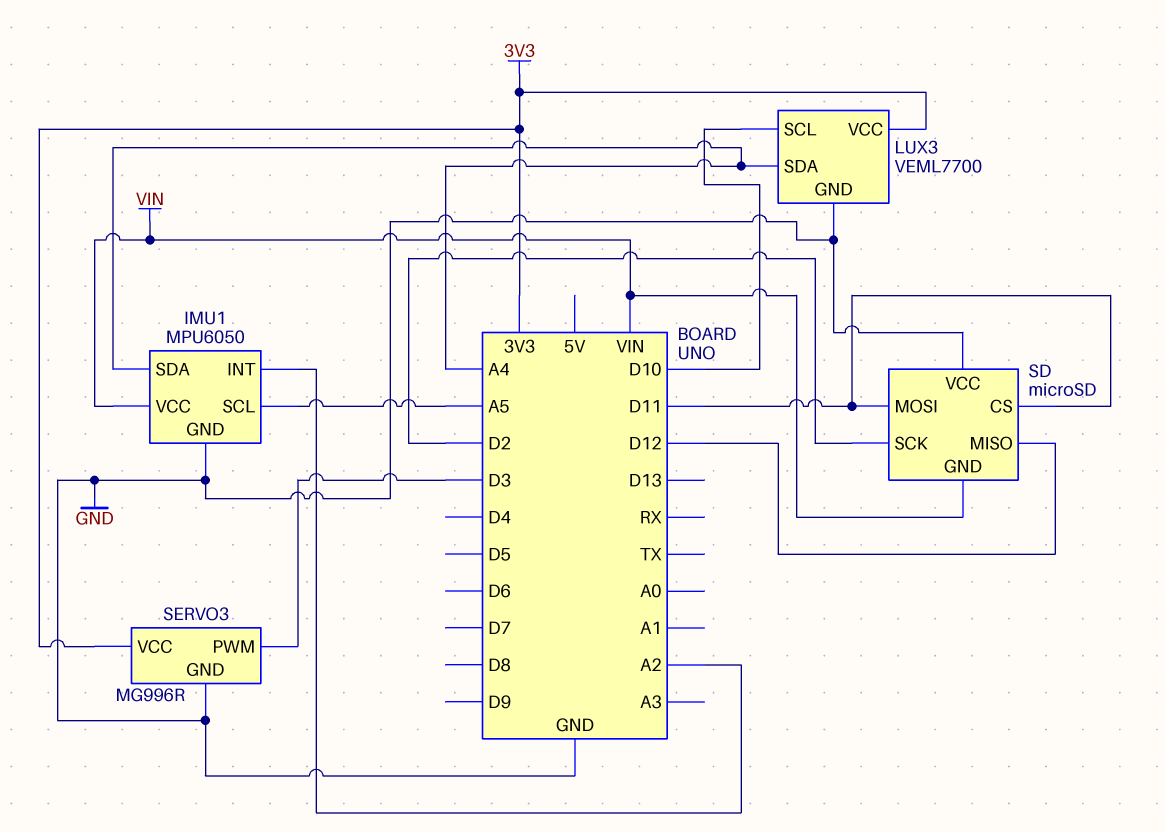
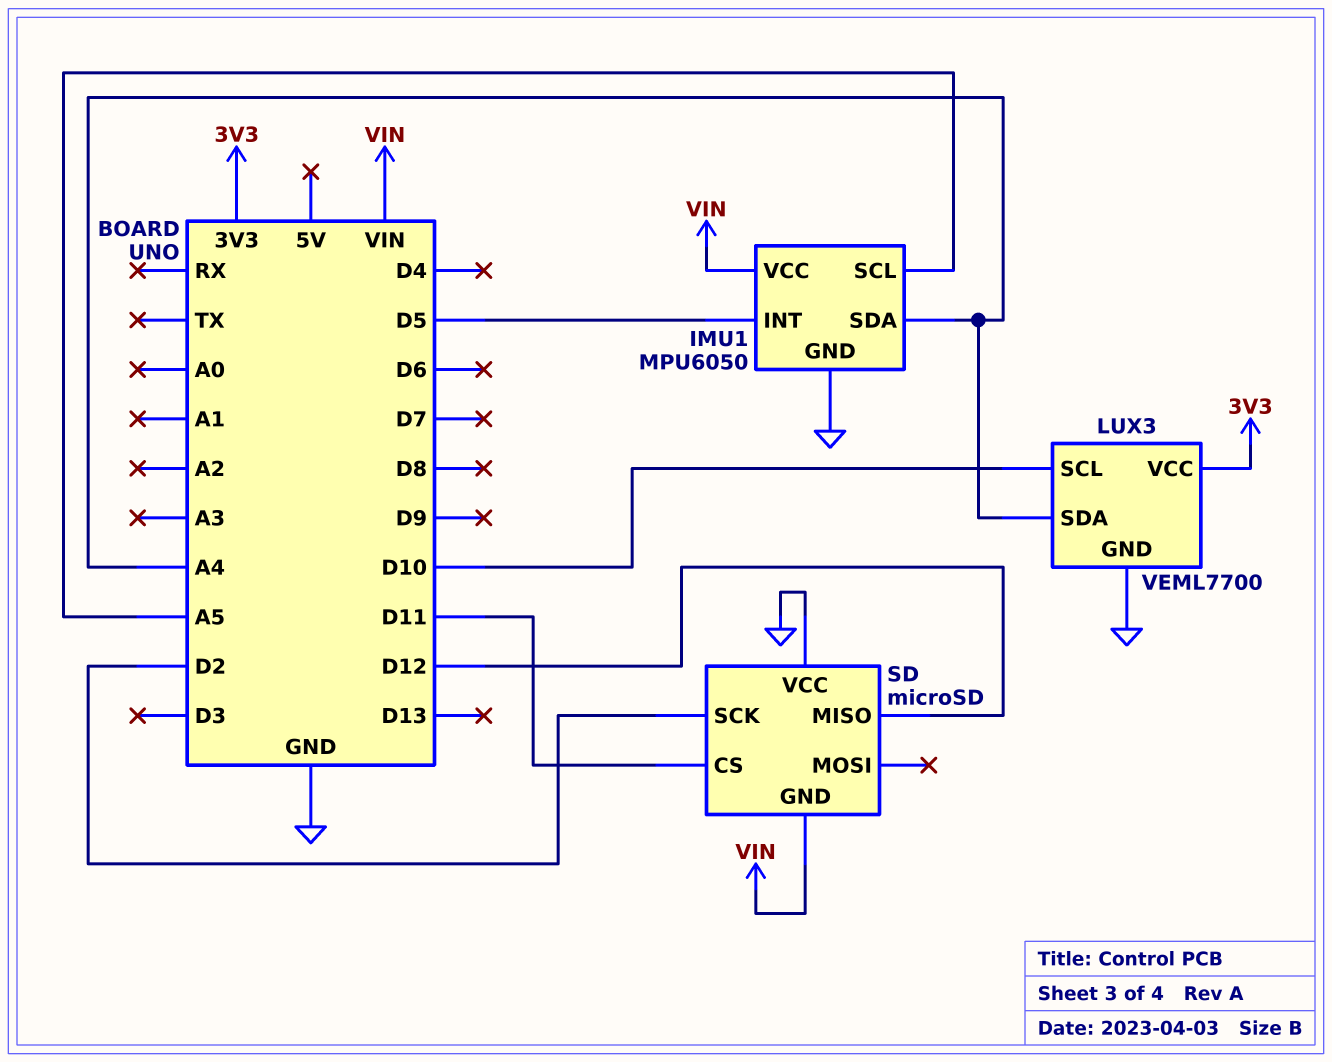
IMU1 pin INT: A2 -> D5
SD pin MOSI: D11 -> none
SERVO3: MG996R -> none
SERVO3 pin GND: GND -> none
SERVO3 pin PWM: D3 -> none
SERVO3 pin VCC: 3V3 -> none

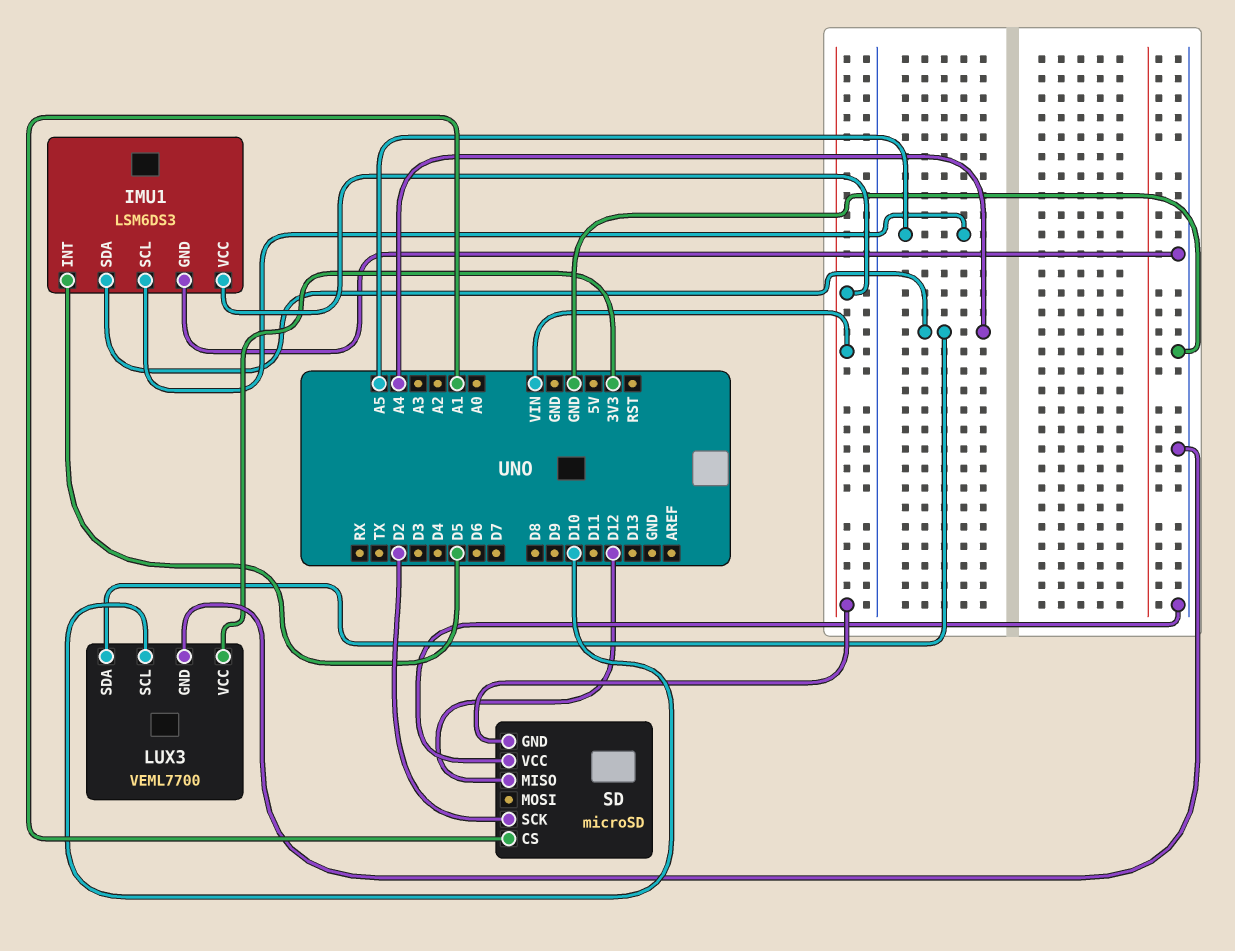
IMU1: MPU6050 -> LSM6DS3
SD pin CS: D11 -> A1

